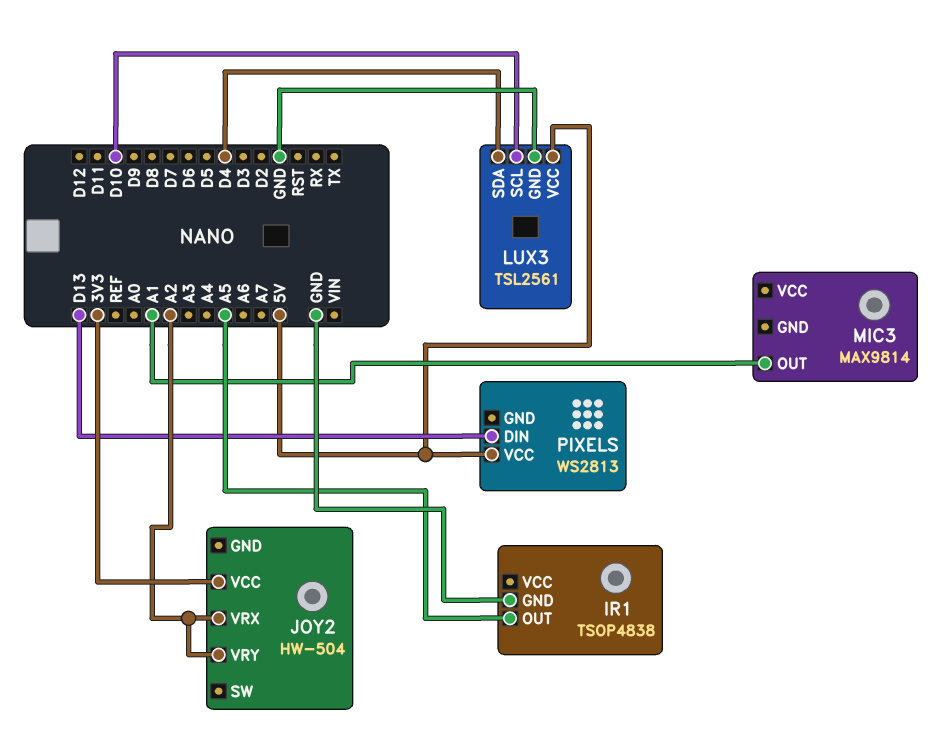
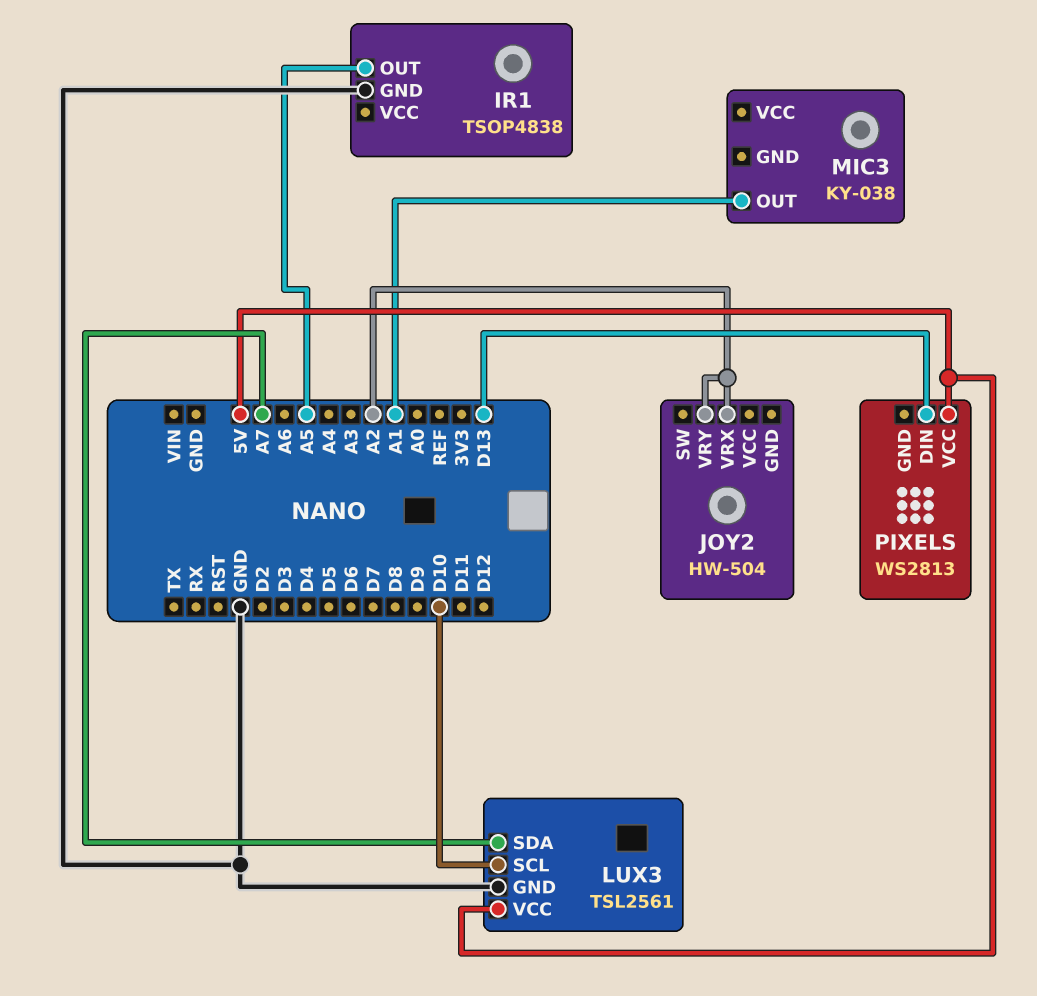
JOY2 pin VCC: 3V3 -> none
LUX3 pin SDA: D4 -> A7
MIC3: MAX9814 -> KY-038

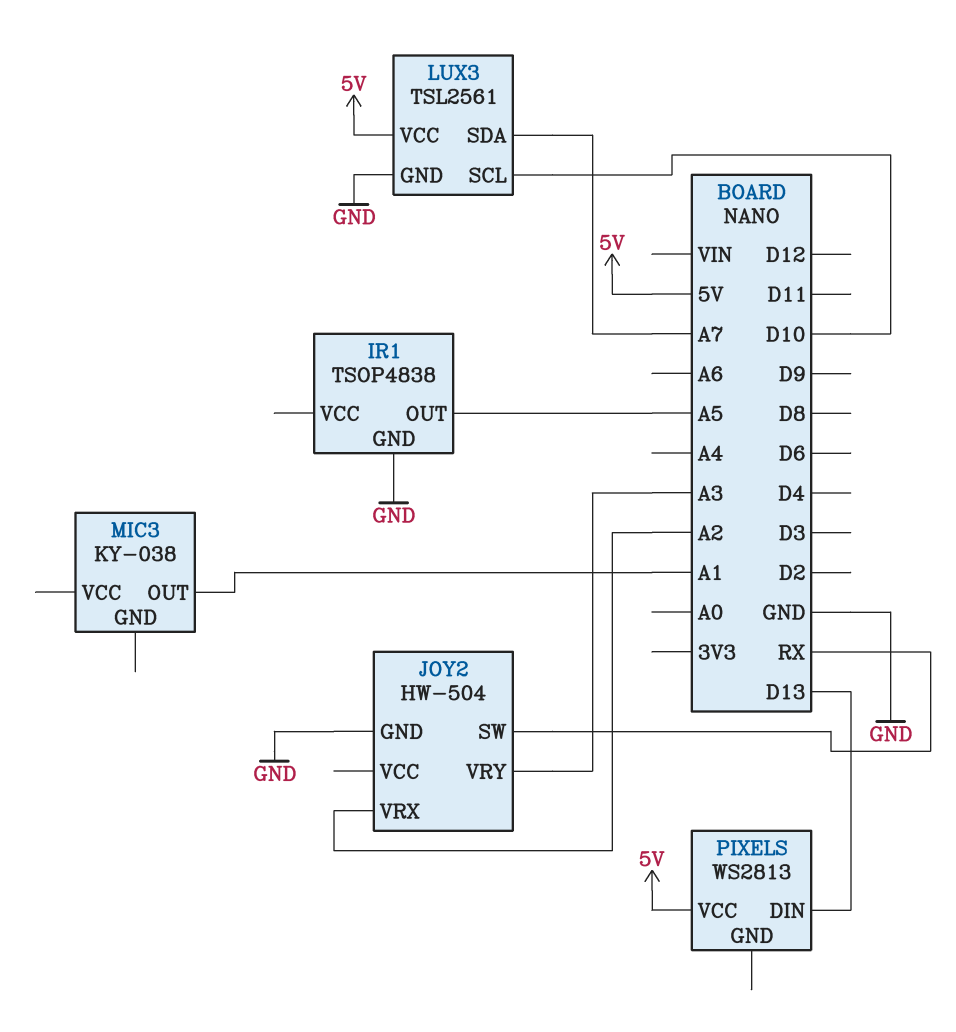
JOY2 pin GND: none -> GND
JOY2 pin SW: none -> RX
JOY2 pin VRY: A2 -> A3

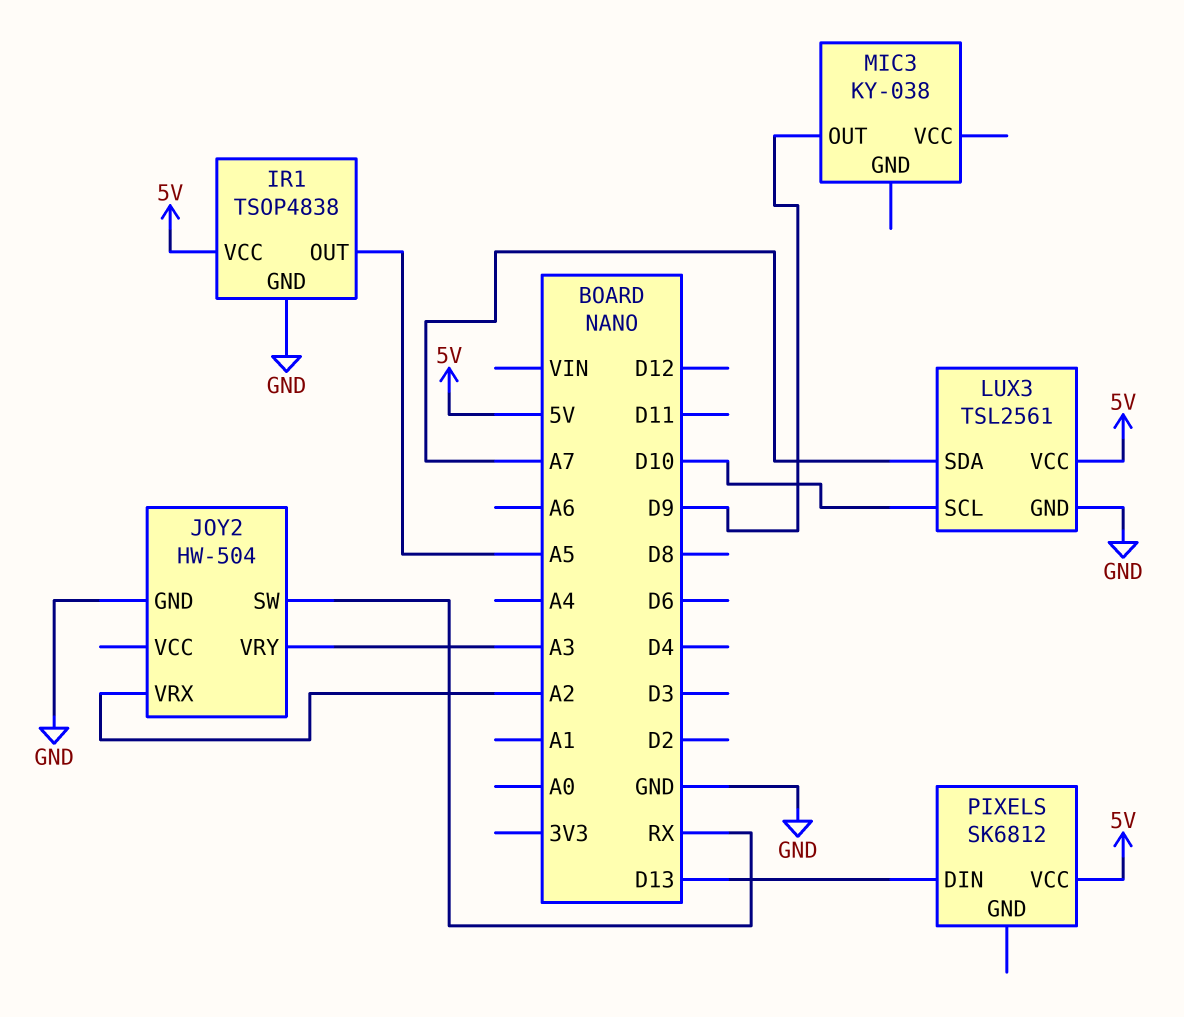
IR1 pin VCC: none -> 5V
MIC3 pin OUT: A1 -> D9
PIXELS: WS2813 -> SK6812

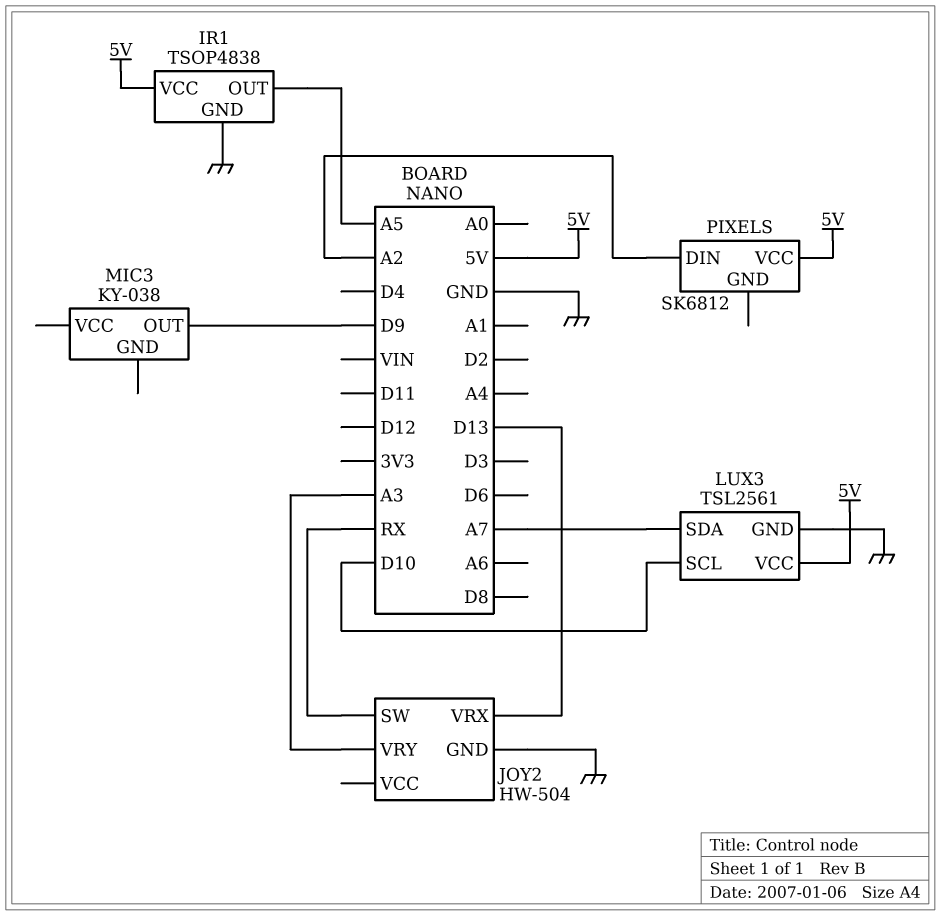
JOY2 pin VRX: A2 -> D13
PIXELS pin DIN: D13 -> A2

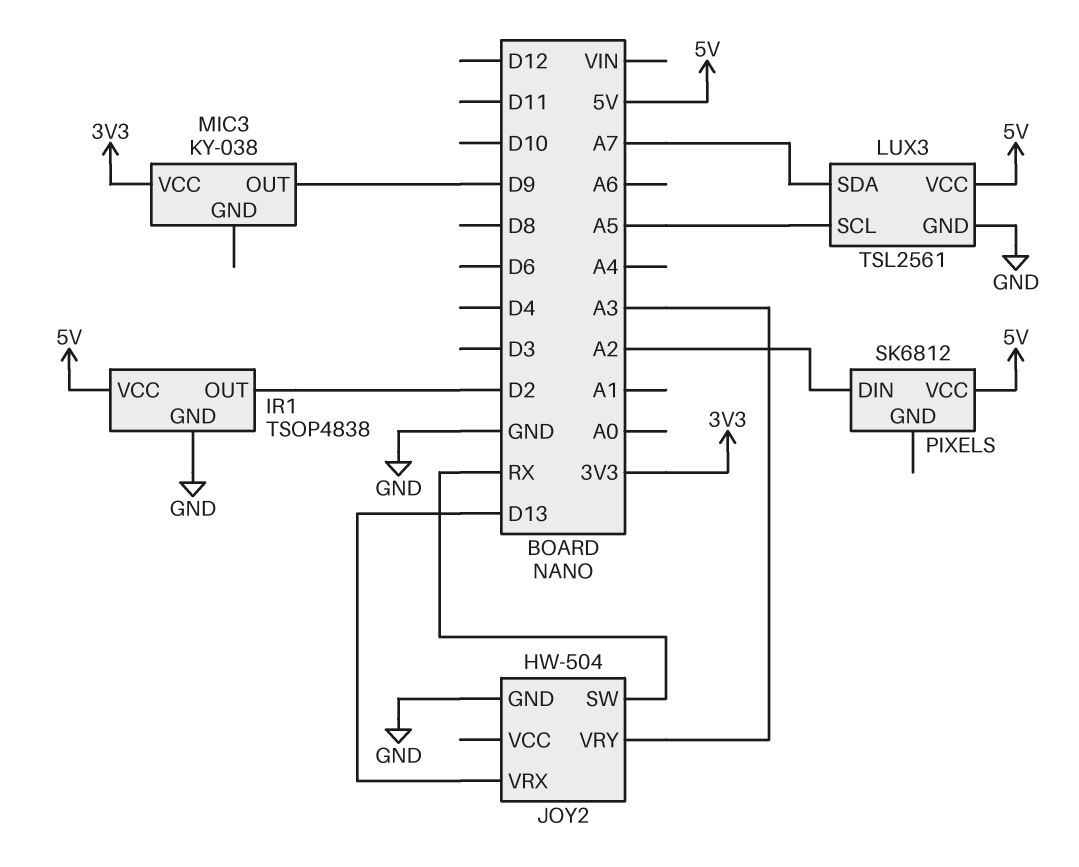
IR1 pin OUT: A5 -> D2
LUX3 pin SCL: D10 -> A5
MIC3 pin VCC: none -> 3V3

